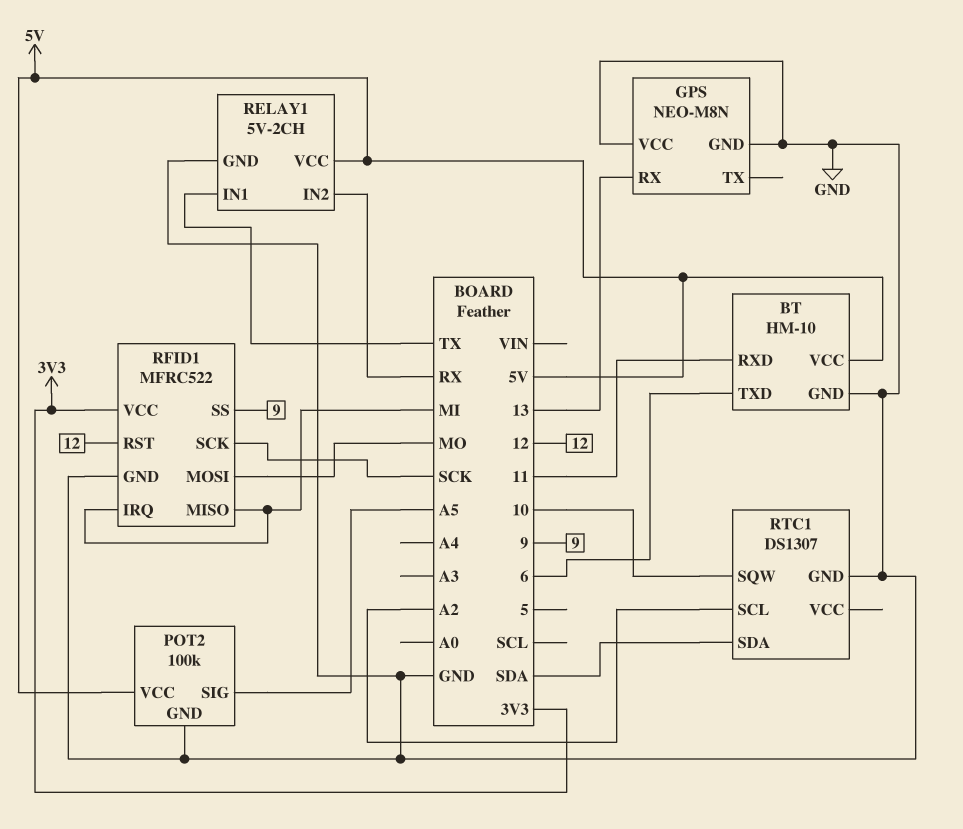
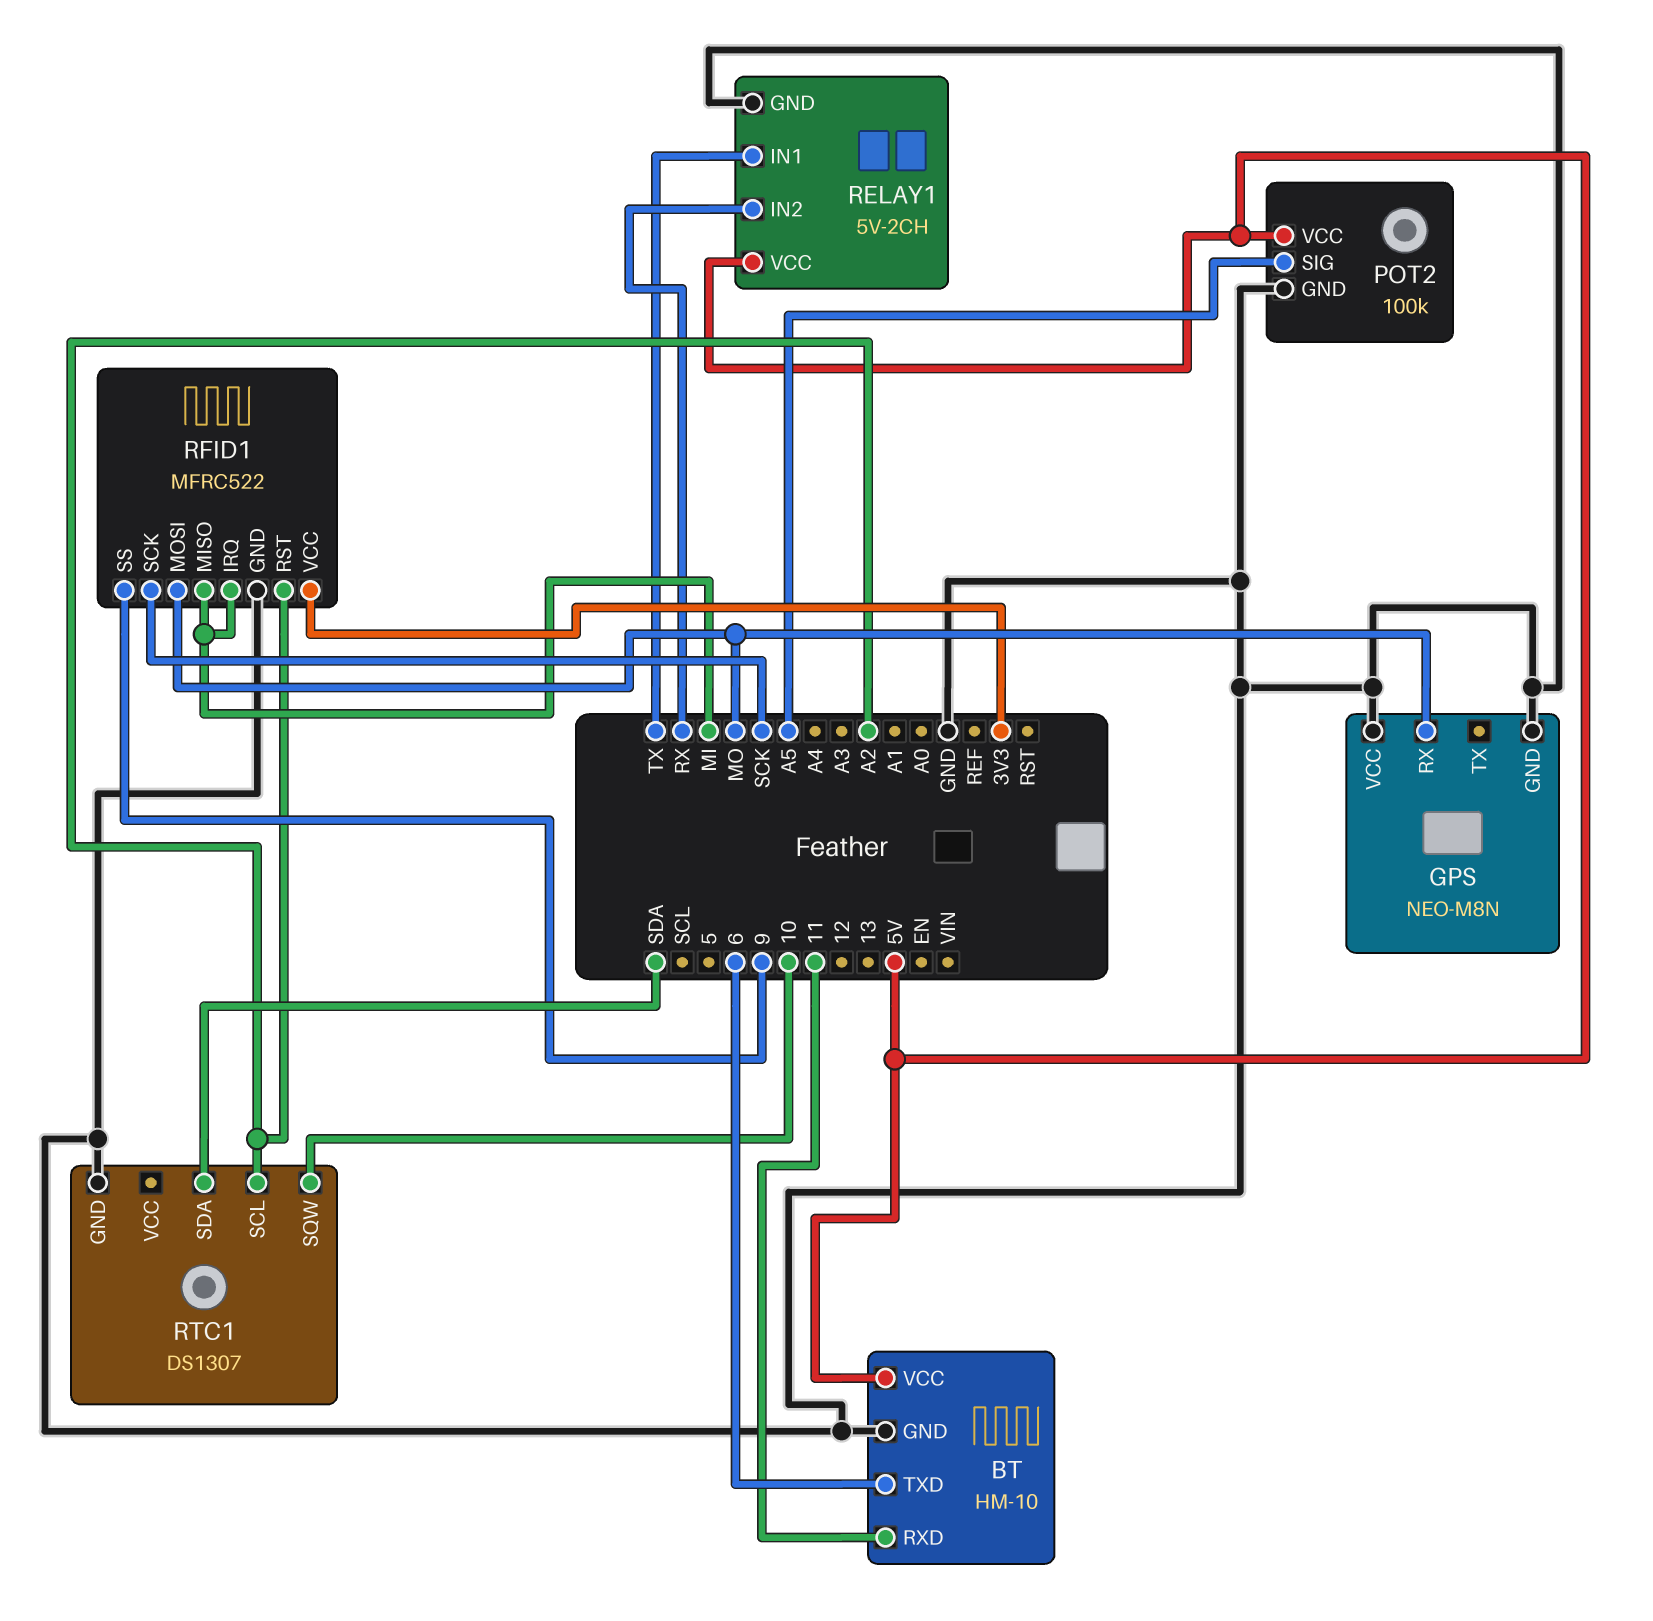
GPS pin RX: 13 -> MO
RFID1 pin RST: 12 -> A2

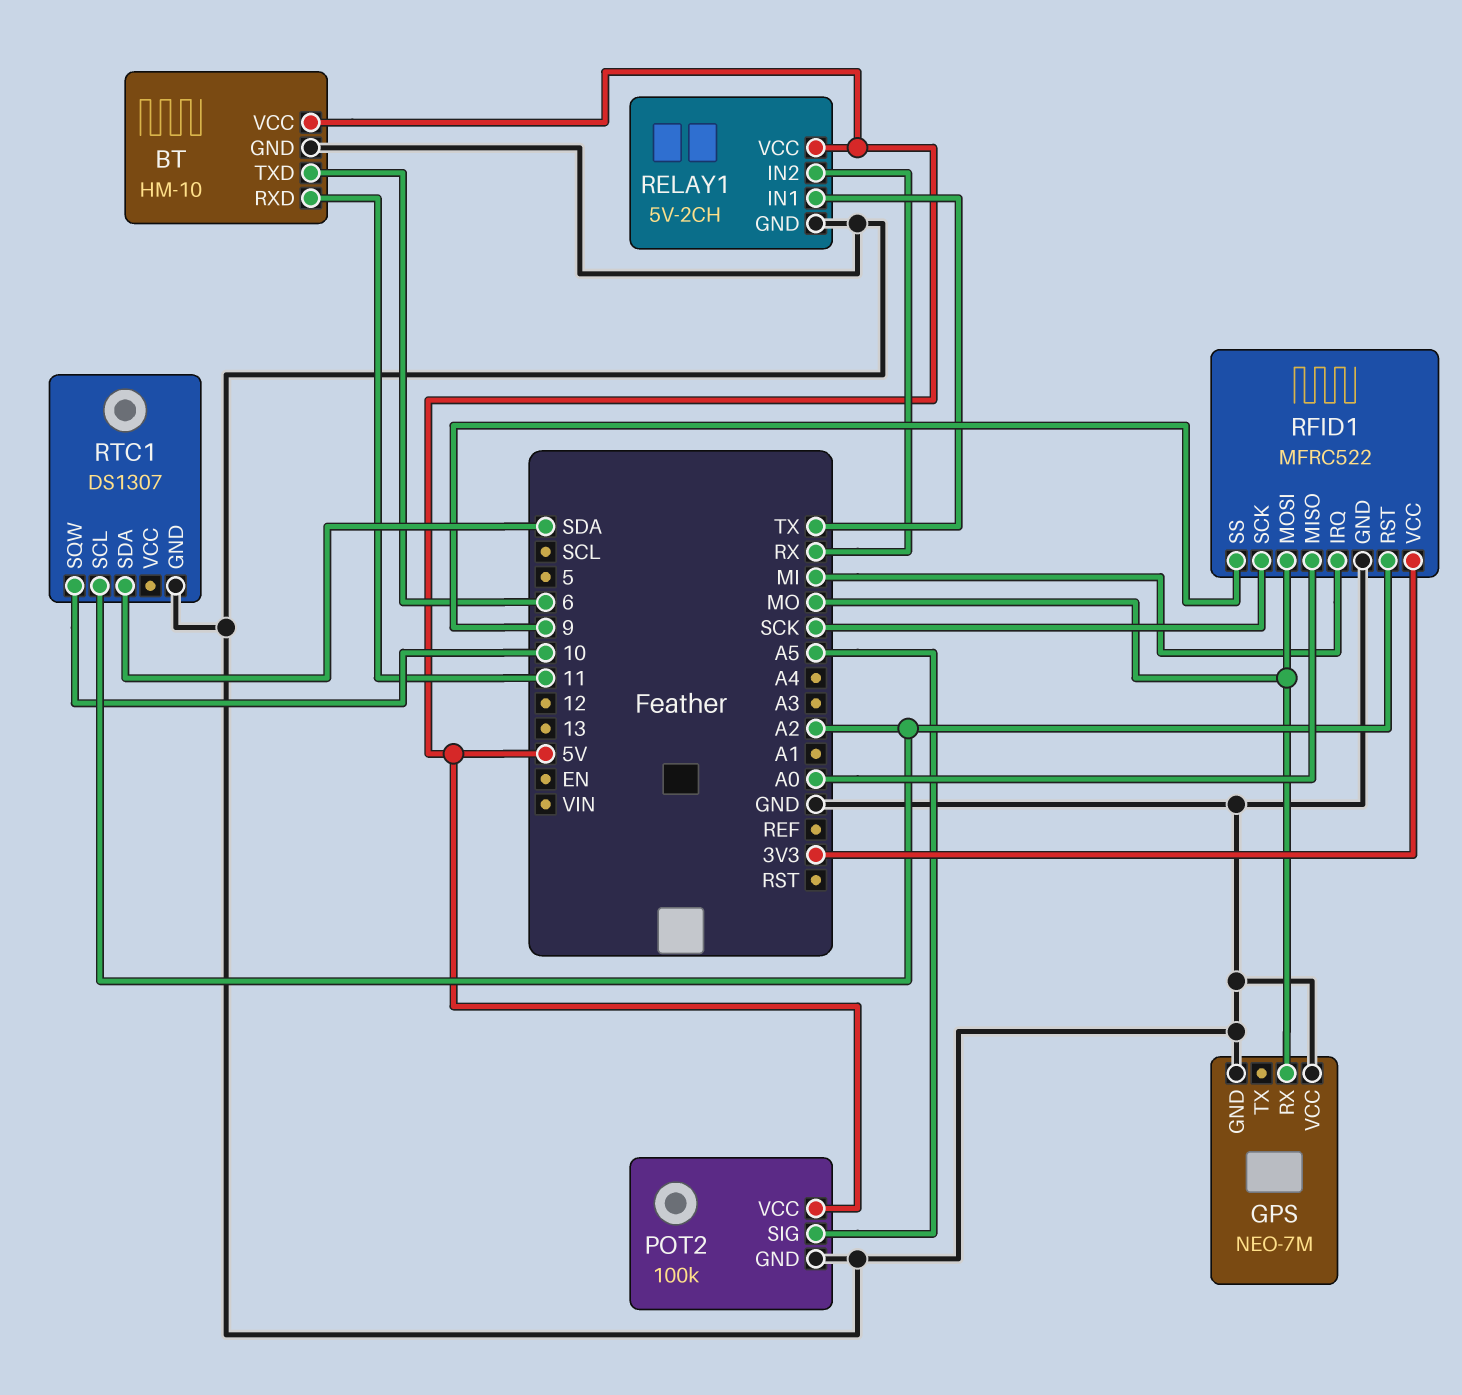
GPS: NEO-M8N -> NEO-7M
RFID1 pin MISO: MI -> A0

